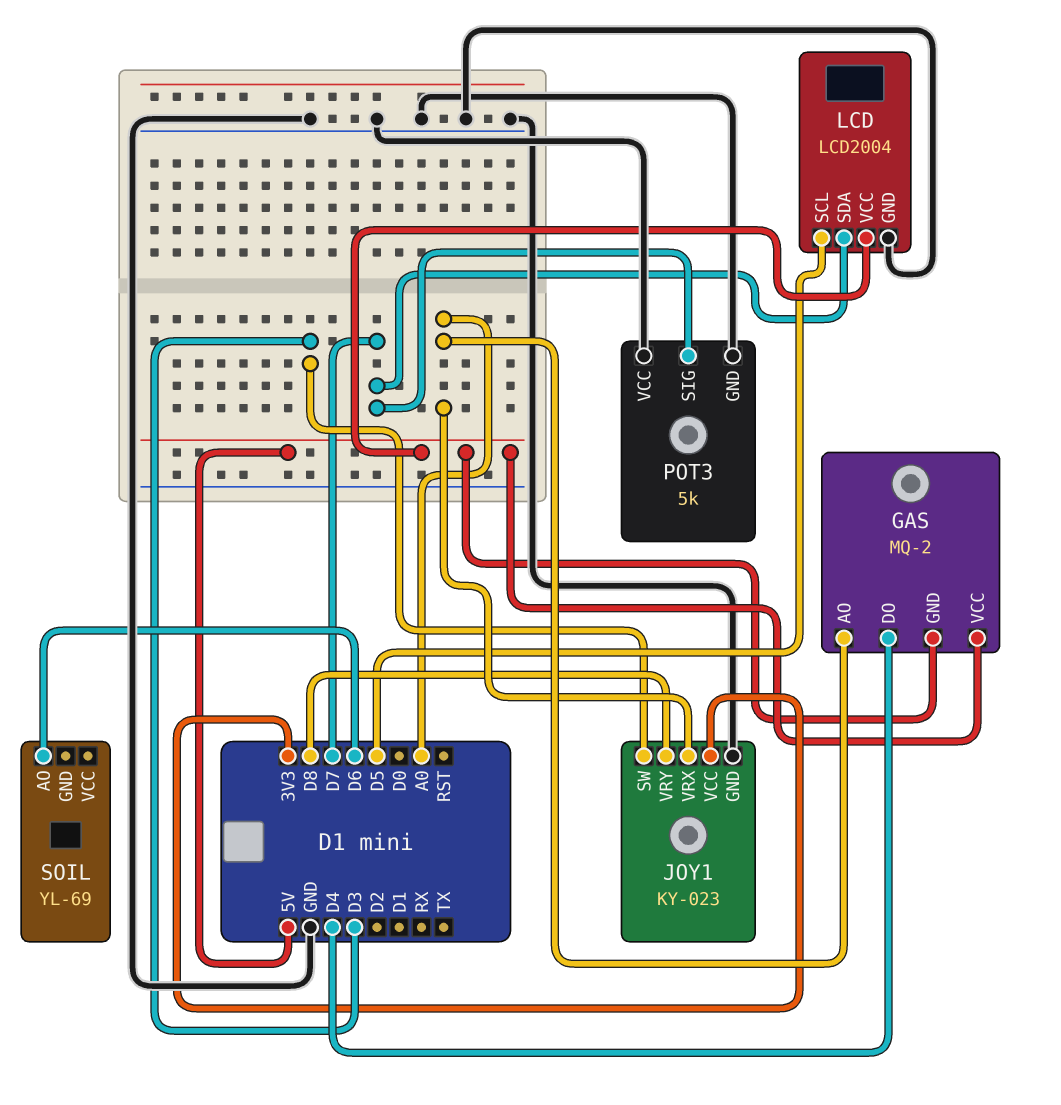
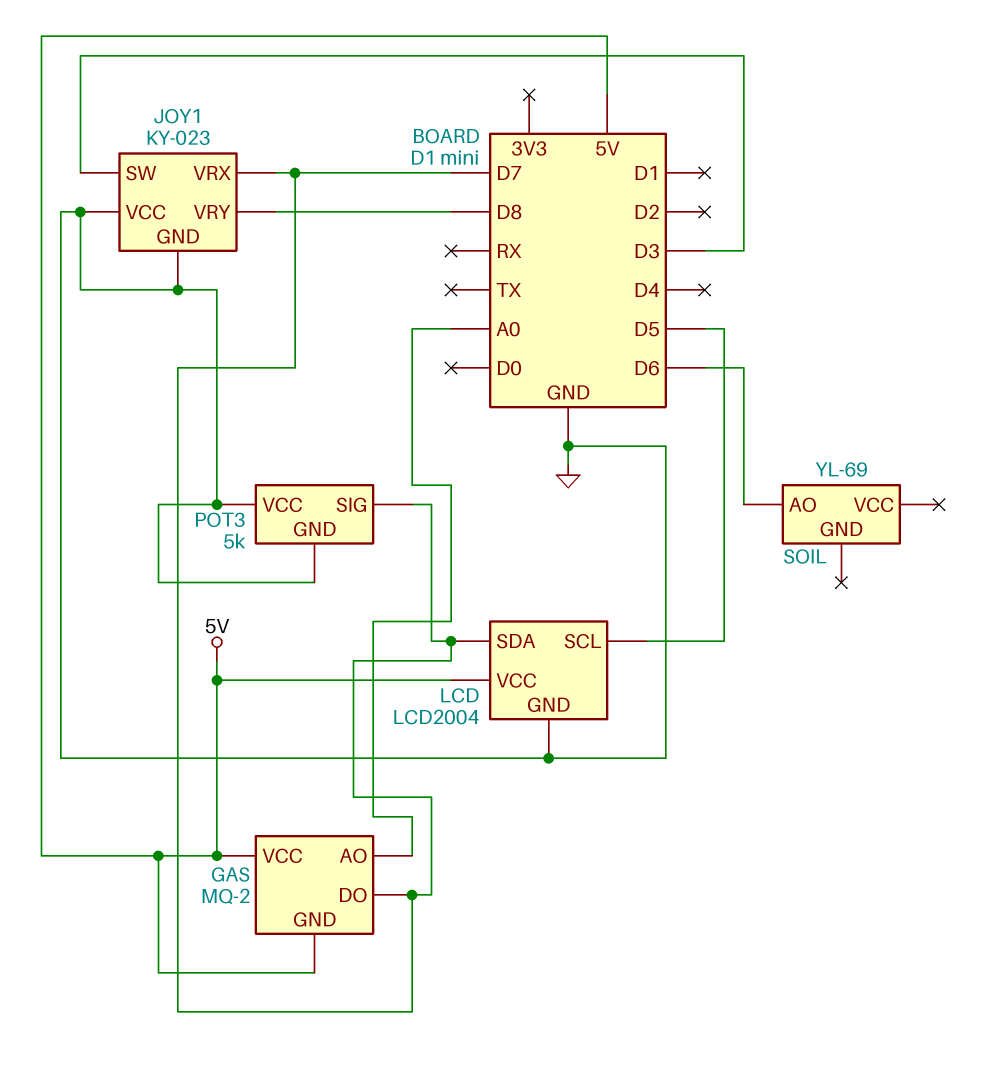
GAS pin DO: D4 -> D7
JOY1 pin VCC: 3V3 -> GND
JOY1 pin VRX: A0 -> D7

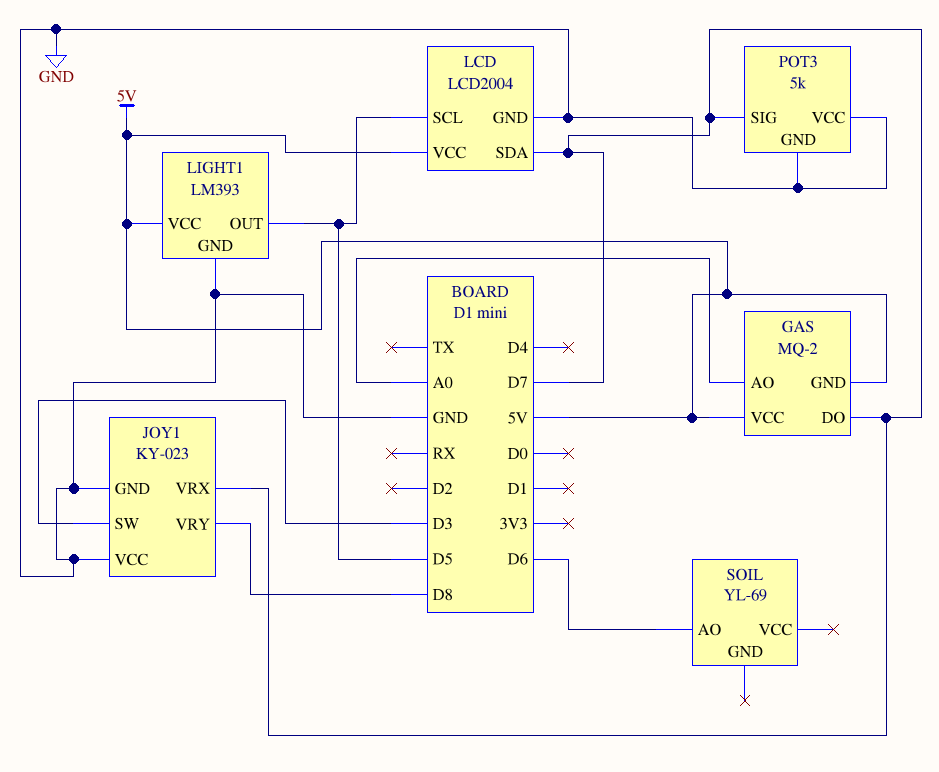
LIGHT1: none -> LM393
LIGHT1 pin GND: none -> GND
LIGHT1 pin OUT: none -> D5
LIGHT1 pin VCC: none -> 5V

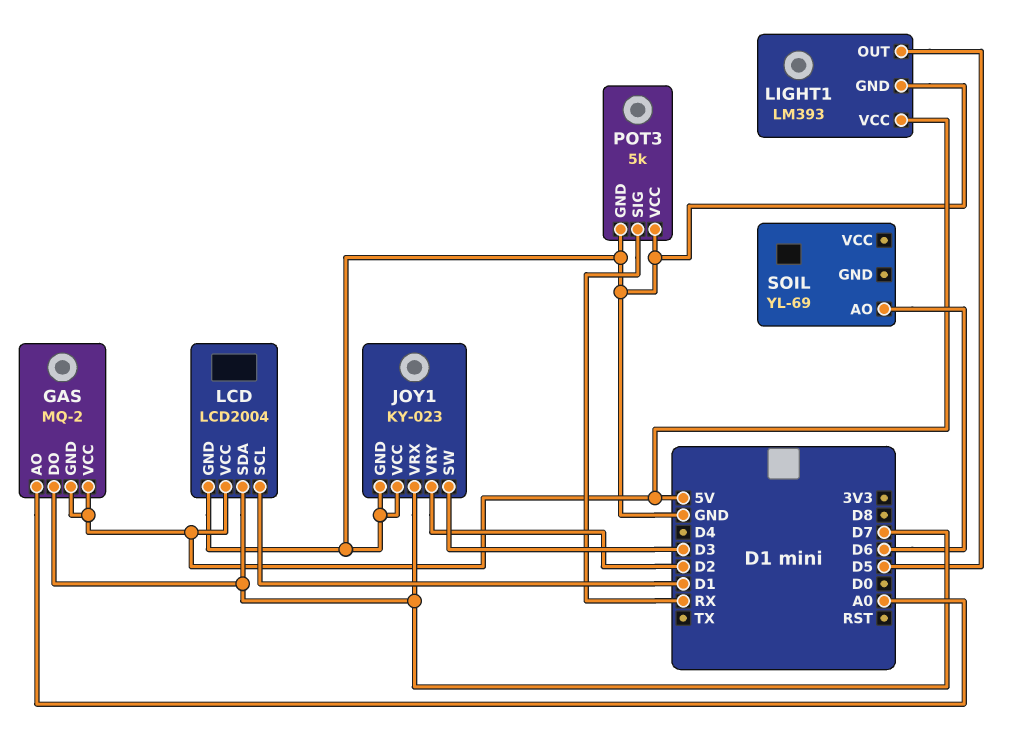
JOY1 pin VRY: D8 -> D2
LCD pin SCL: D5 -> D1
POT3 pin SIG: D7 -> RX

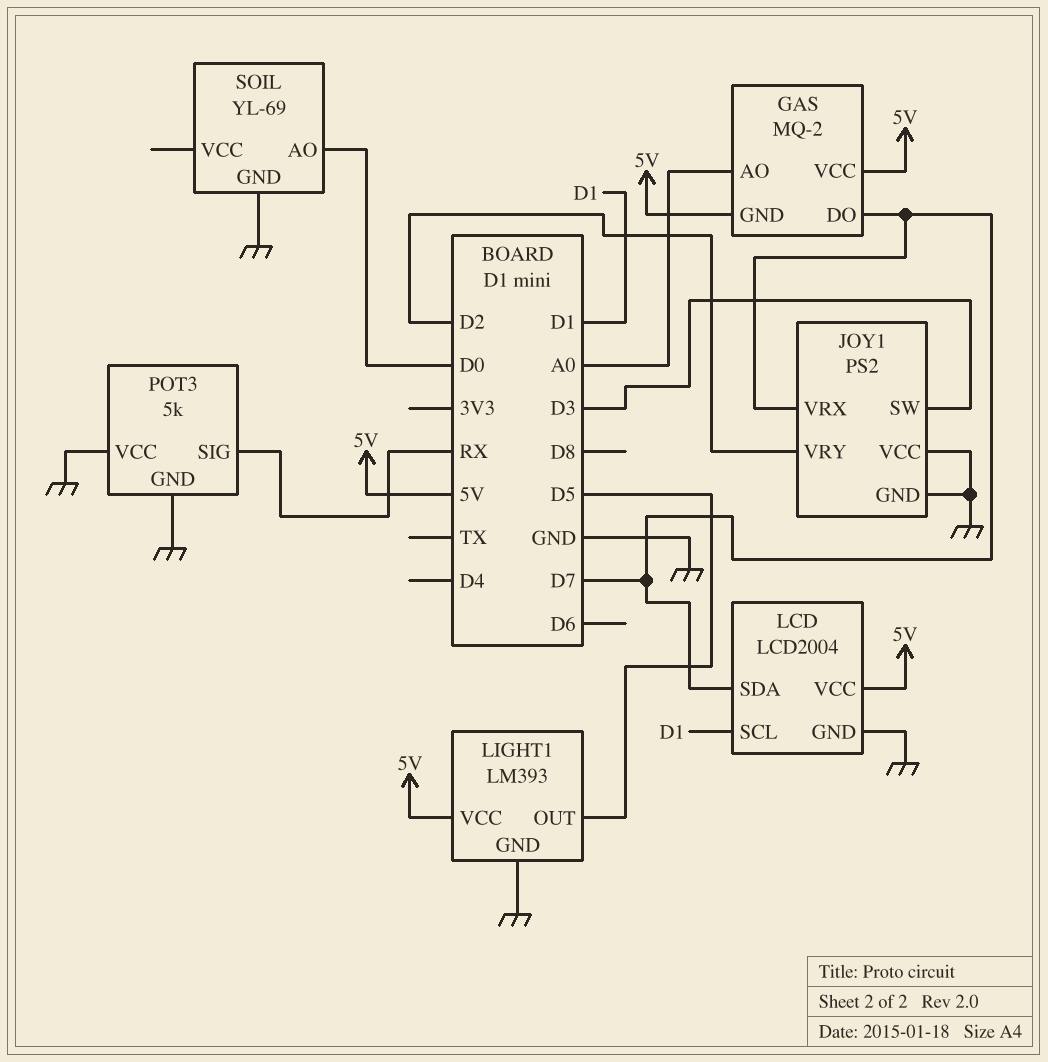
JOY1: KY-023 -> PS2
SOIL pin AO: D6 -> D0
SOIL pin GND: none -> GND

